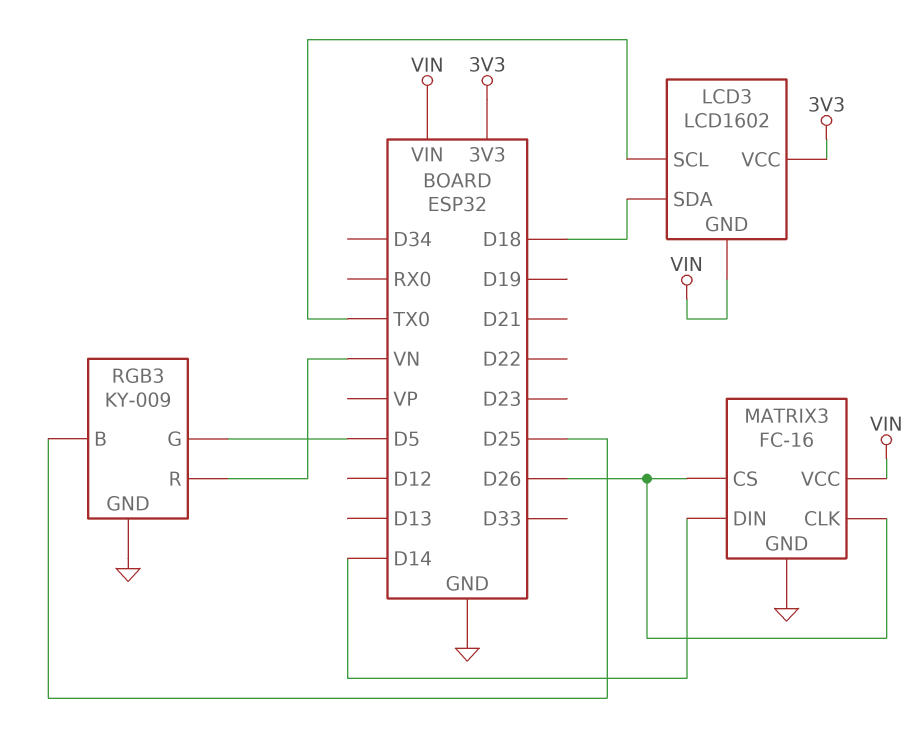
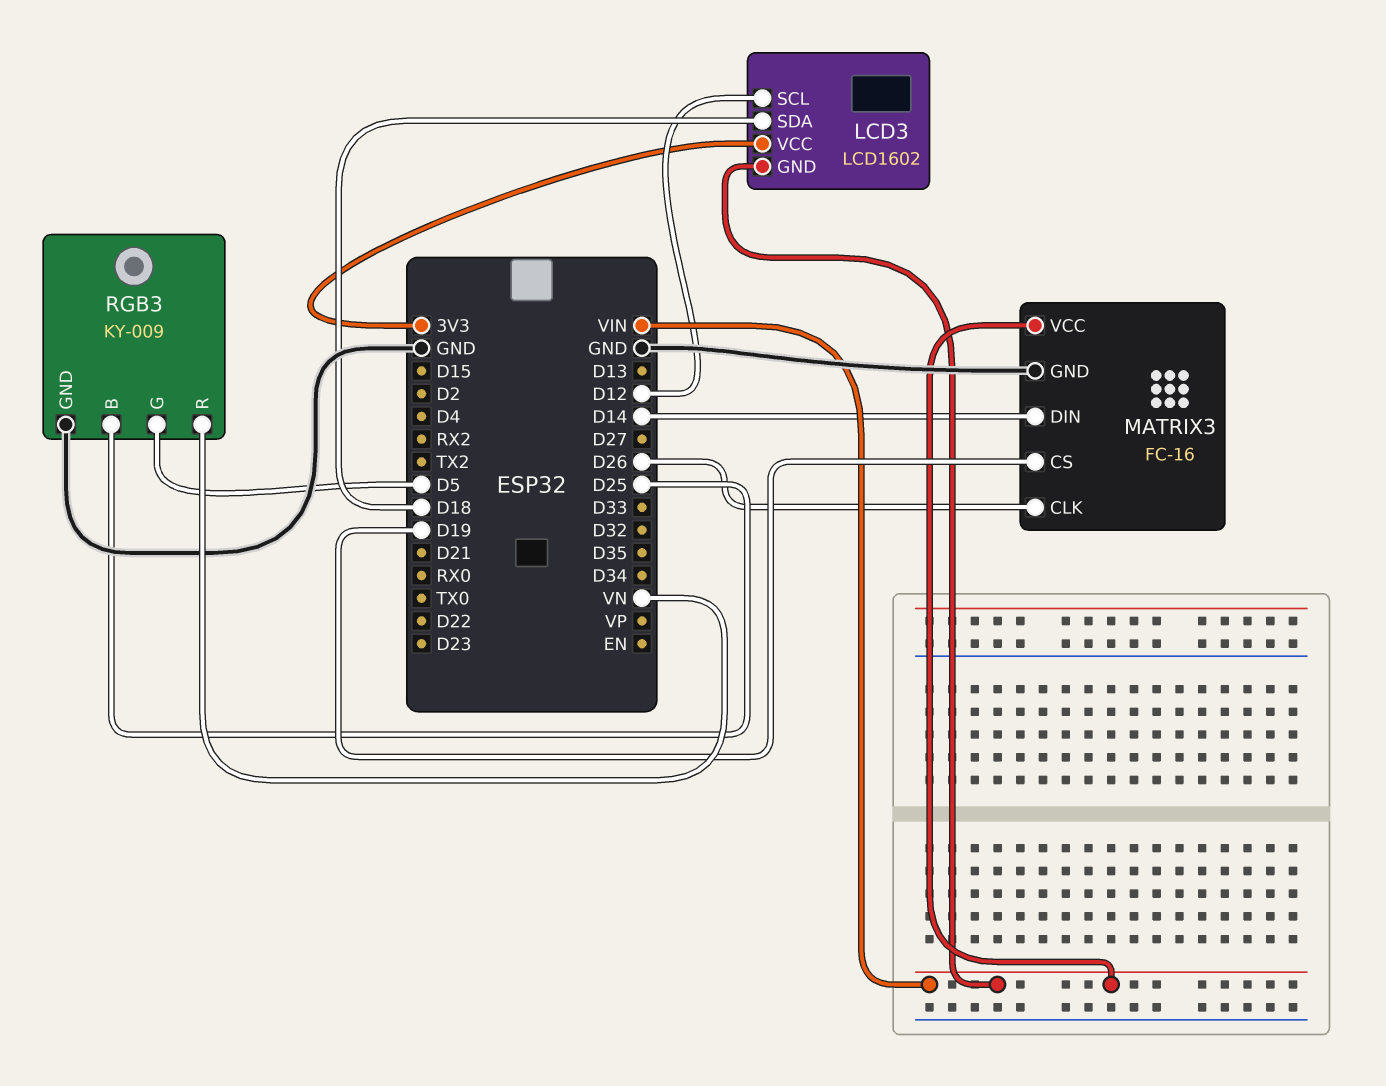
LCD3 pin SCL: TX0 -> D12
MATRIX3 pin CS: D26 -> D19

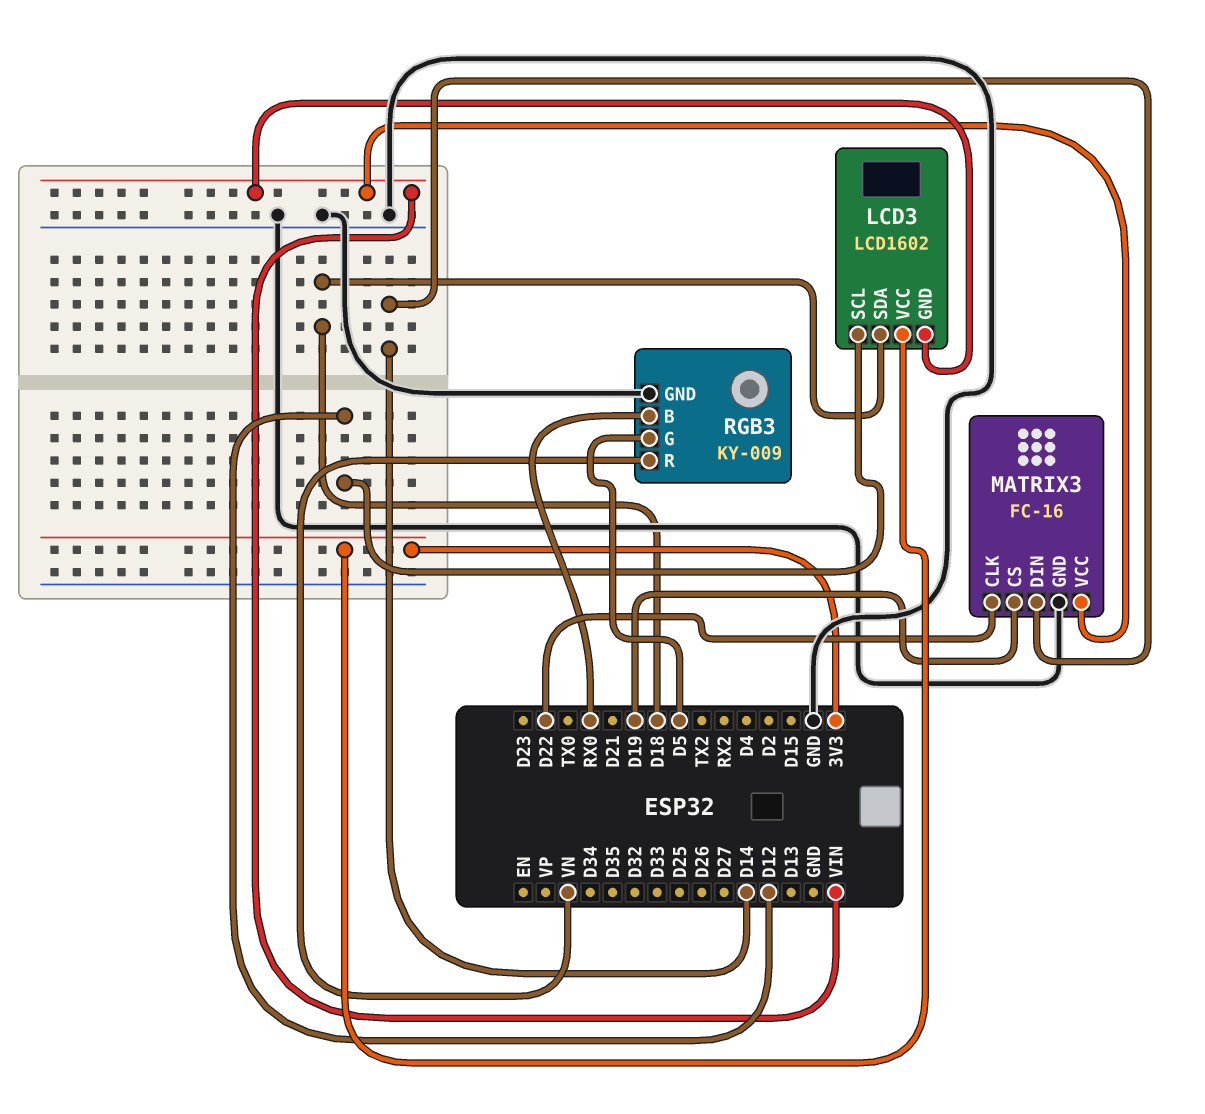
MATRIX3 pin CLK: D26 -> D22
RGB3 pin B: D25 -> RX0

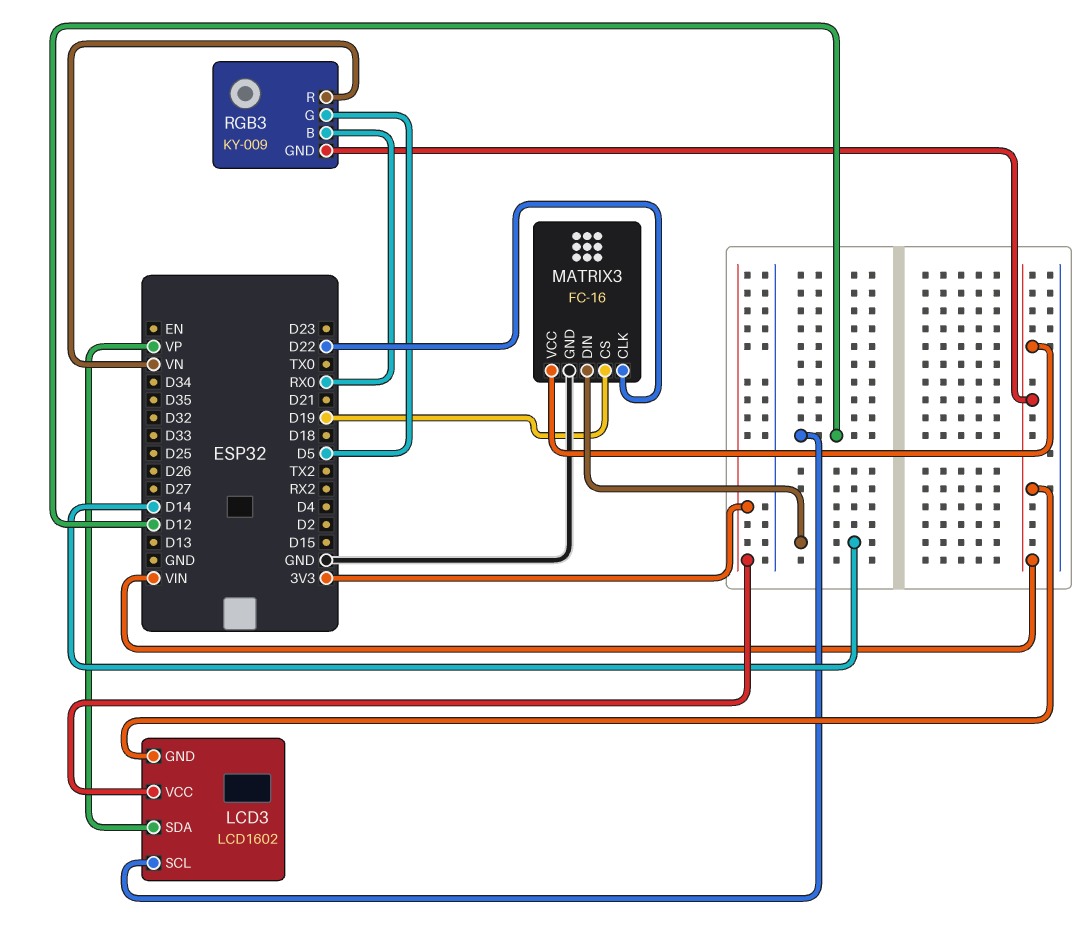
LCD3 pin SDA: D18 -> VP
RGB3 pin GND: GND -> VIN

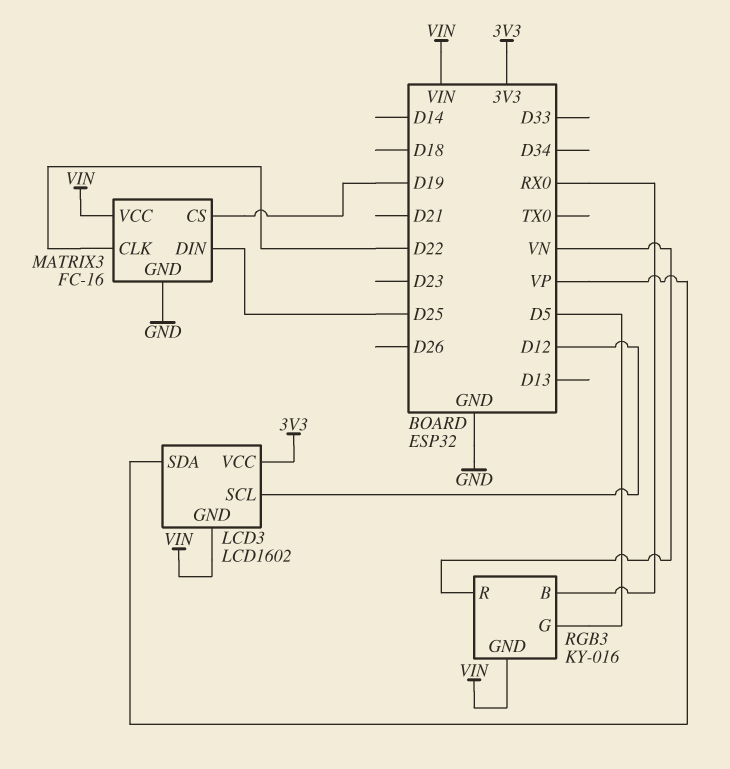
MATRIX3 pin DIN: D14 -> D25
RGB3: KY-009 -> KY-016

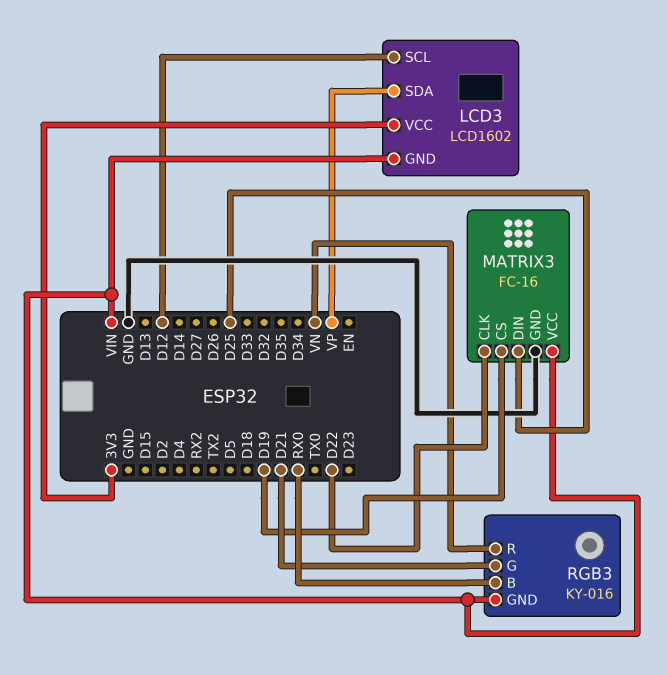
RGB3 pin G: D5 -> D21

